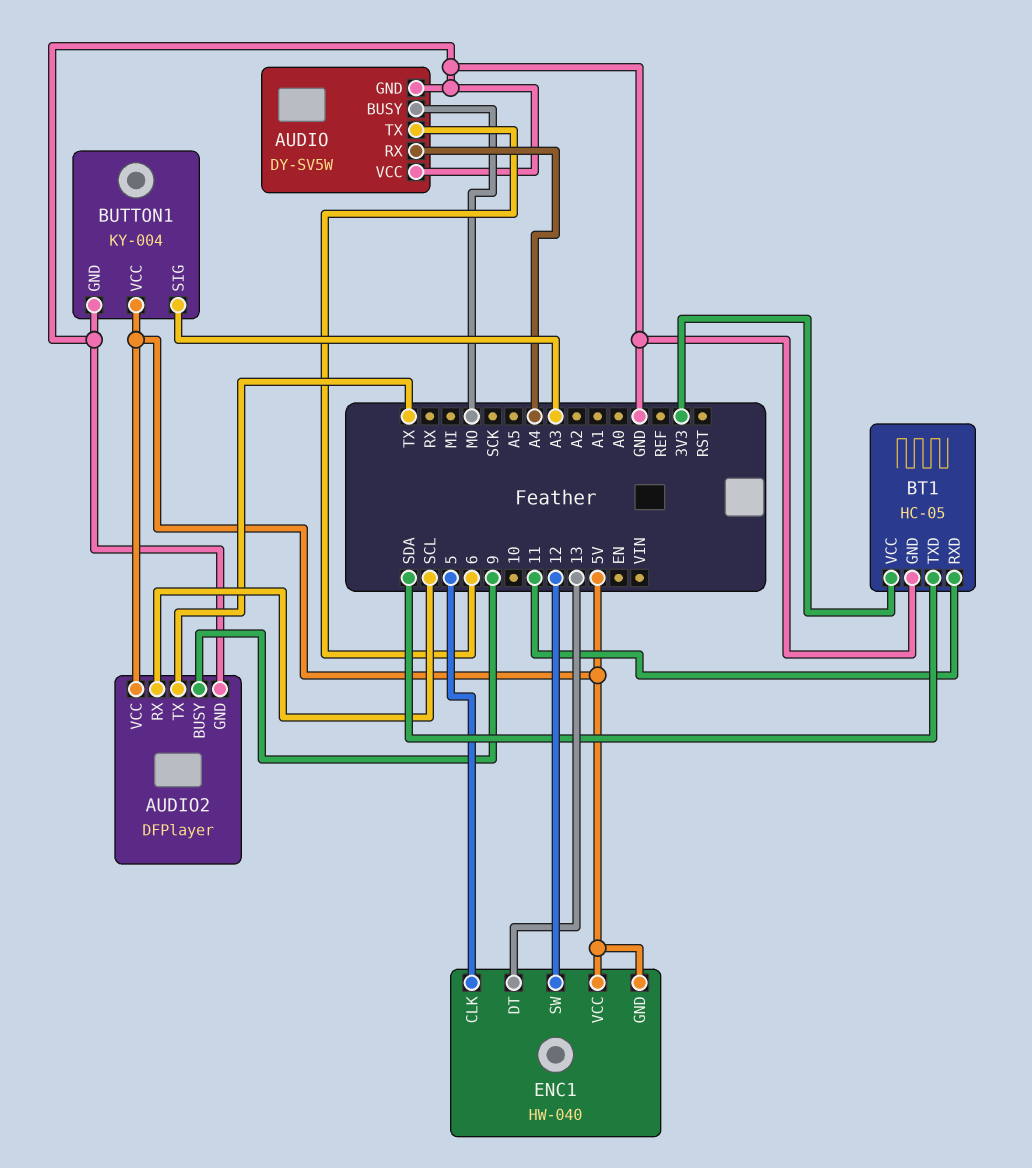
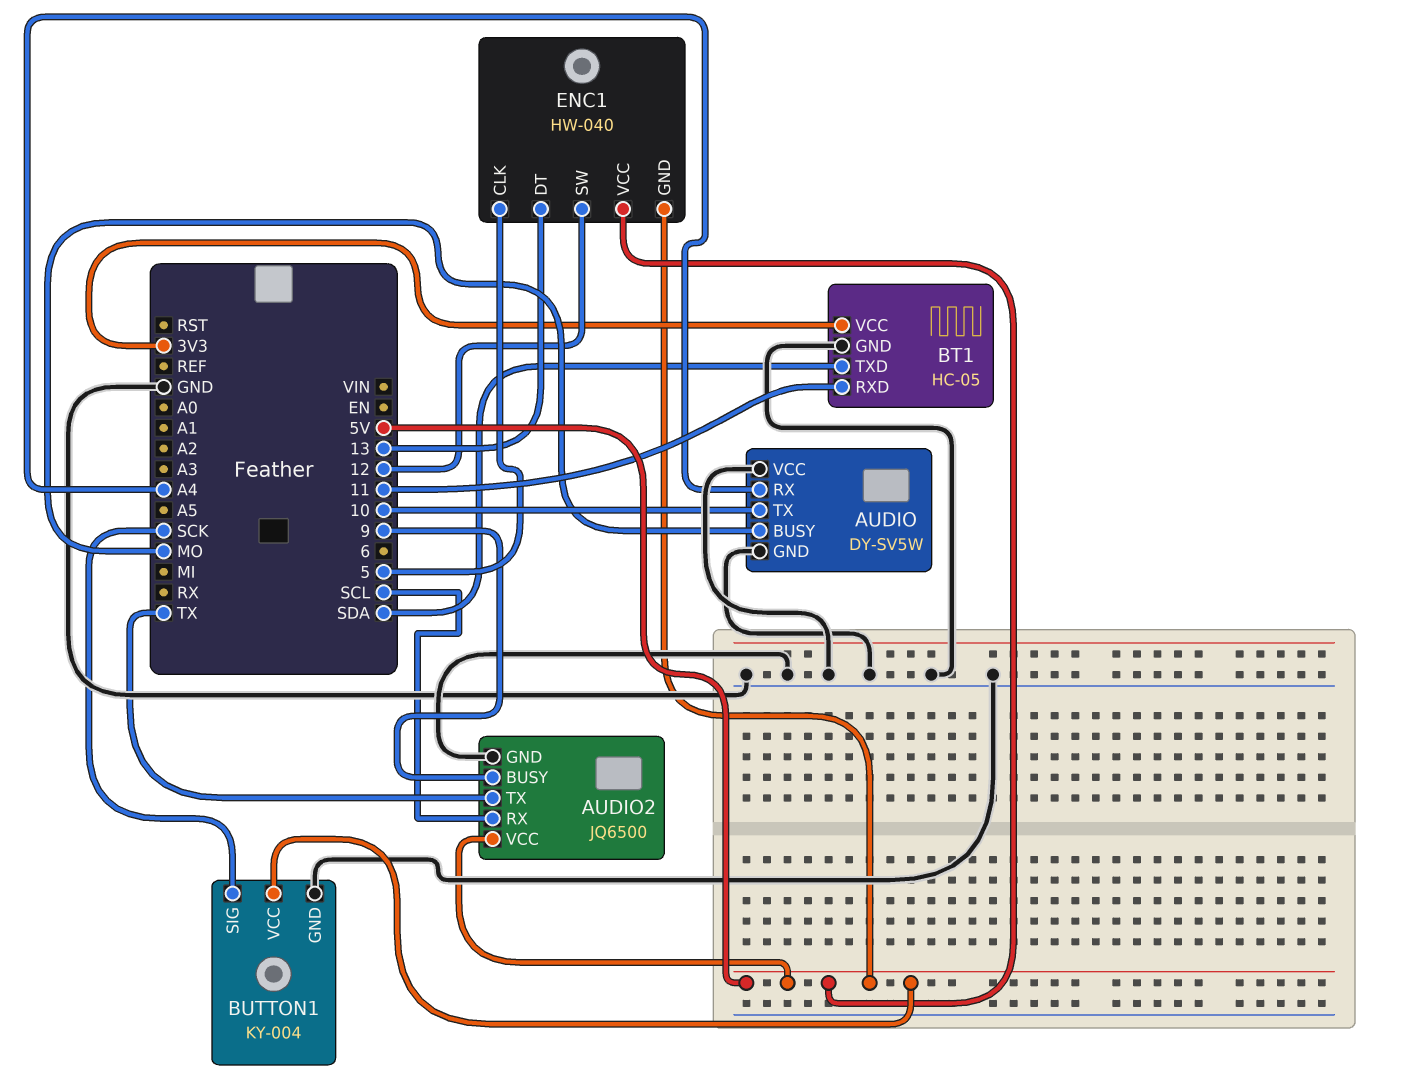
AUDIO pin TX: 6 -> 10
AUDIO2: DFPlayer -> JQ6500
BUTTON1 pin SIG: A3 -> SCK

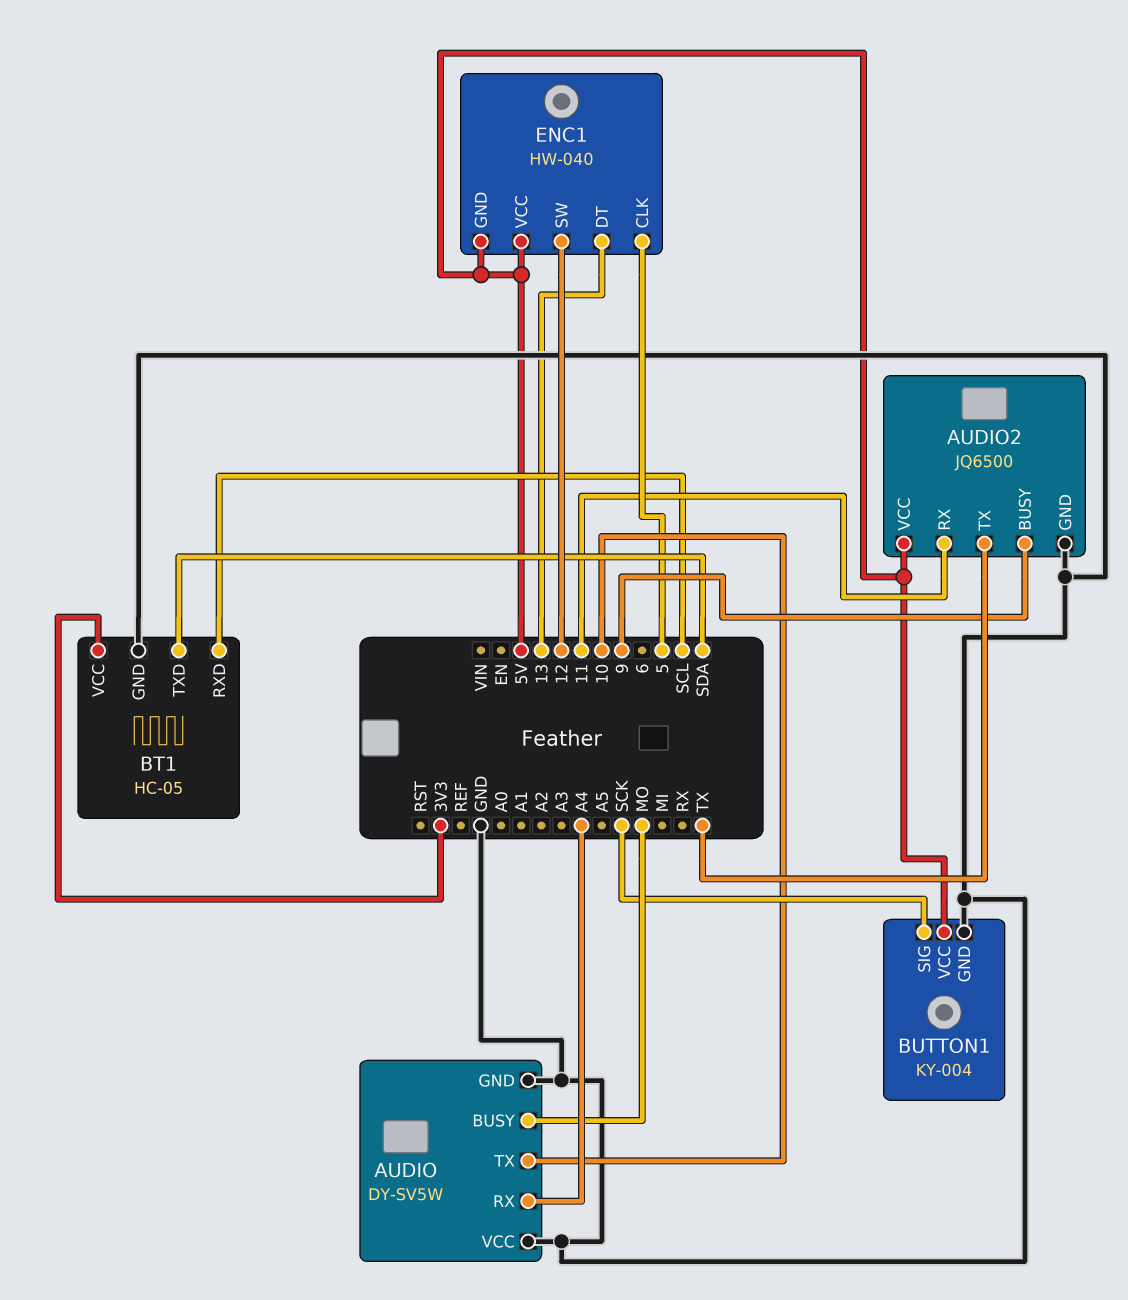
AUDIO2 pin RX: SCL -> 11
BT1 pin RXD: 11 -> SCL

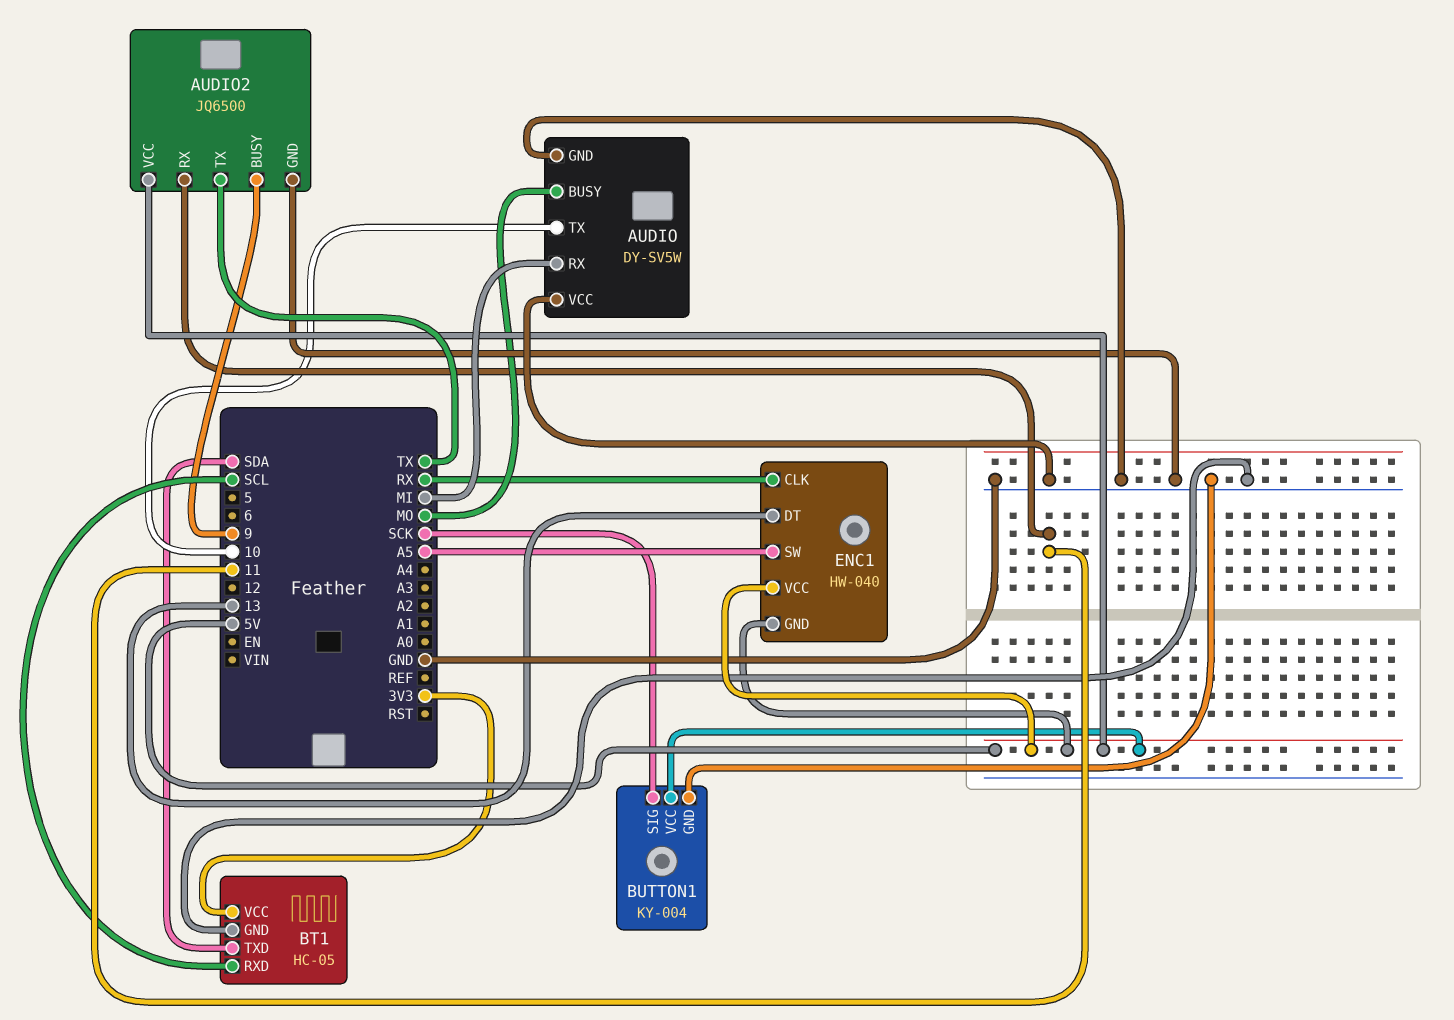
AUDIO pin RX: A4 -> MI
ENC1 pin CLK: 5 -> RX
ENC1 pin SW: 12 -> A5

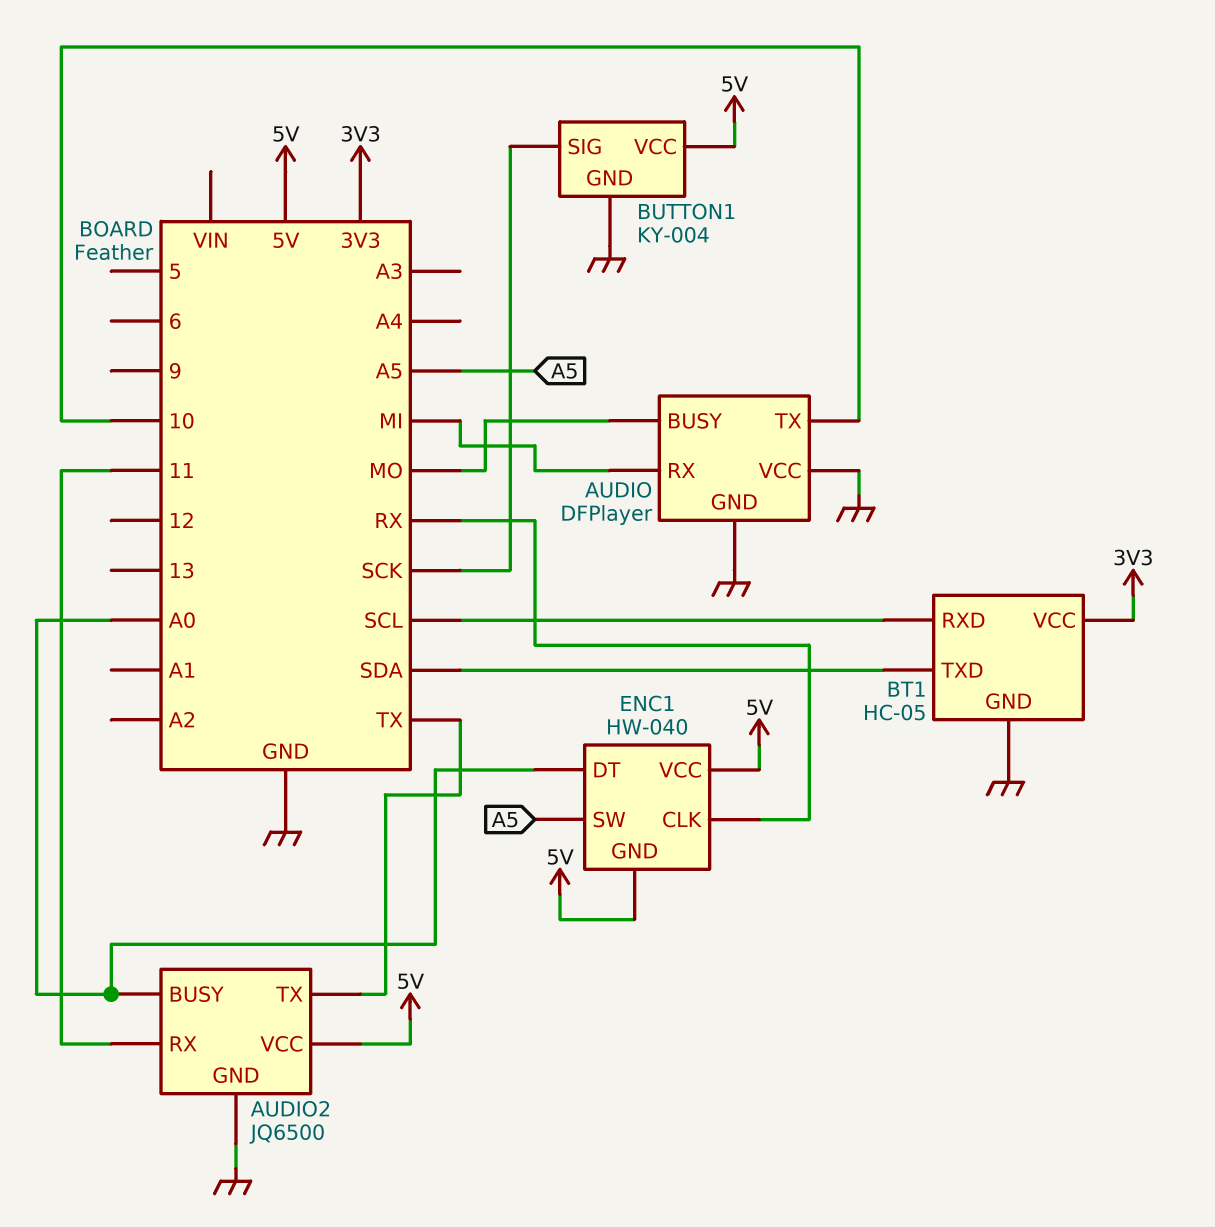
AUDIO: DY-SV5W -> DFPlayer
AUDIO2 pin BUSY: 9 -> A0
ENC1 pin DT: 13 -> A0

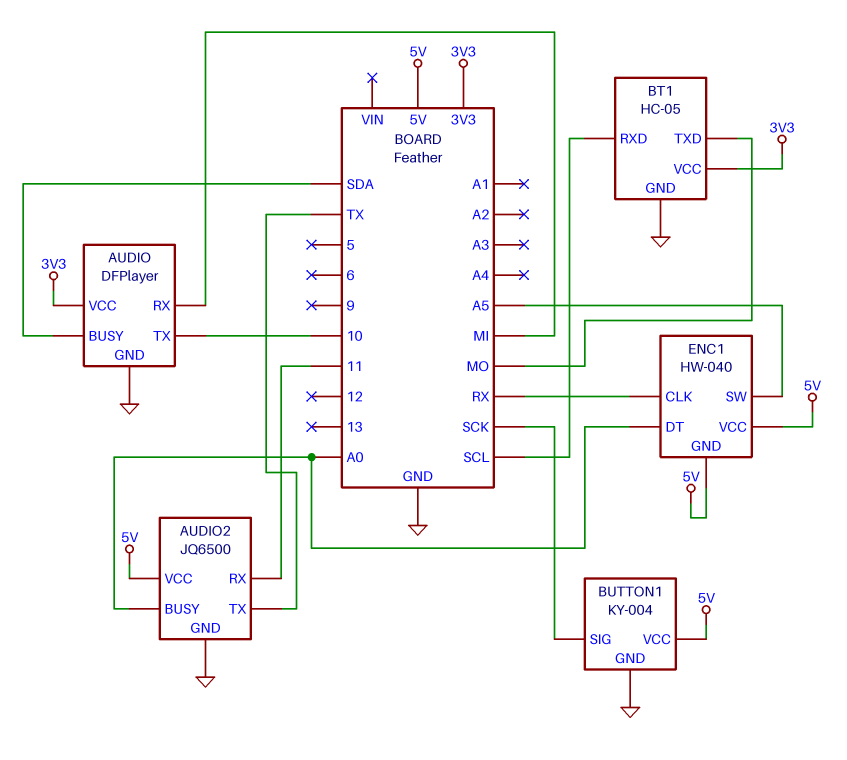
AUDIO pin BUSY: MO -> SDA
AUDIO pin VCC: GND -> 3V3
BT1 pin TXD: SDA -> MO

